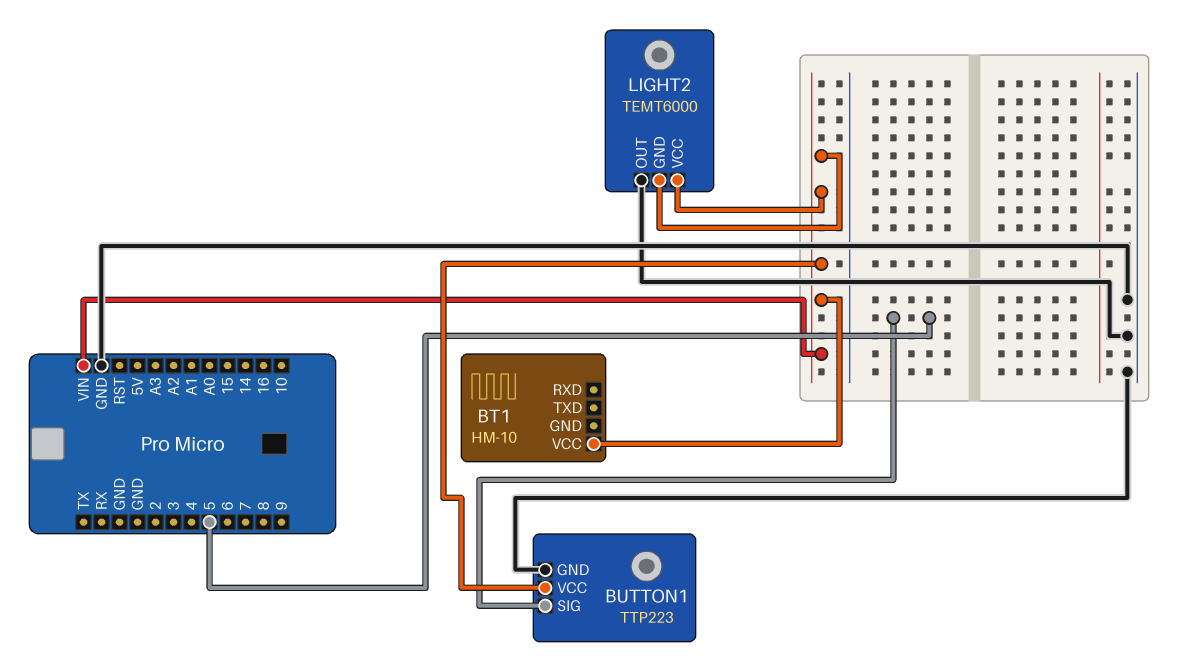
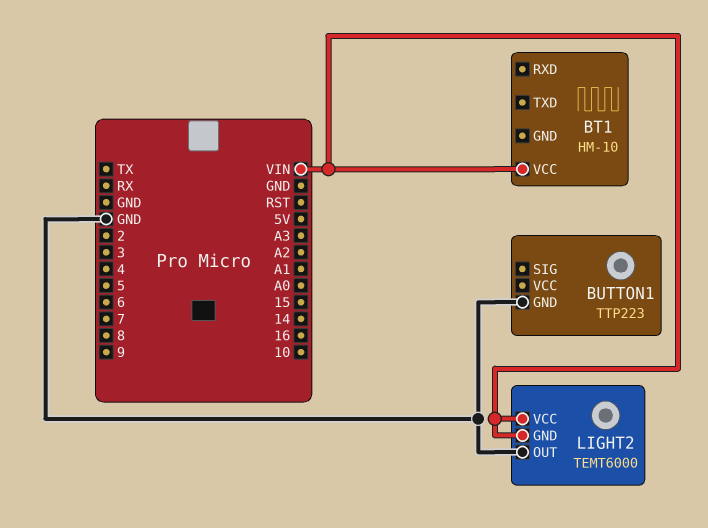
BUTTON1 pin SIG: 5 -> none
BUTTON1 pin VCC: VIN -> none

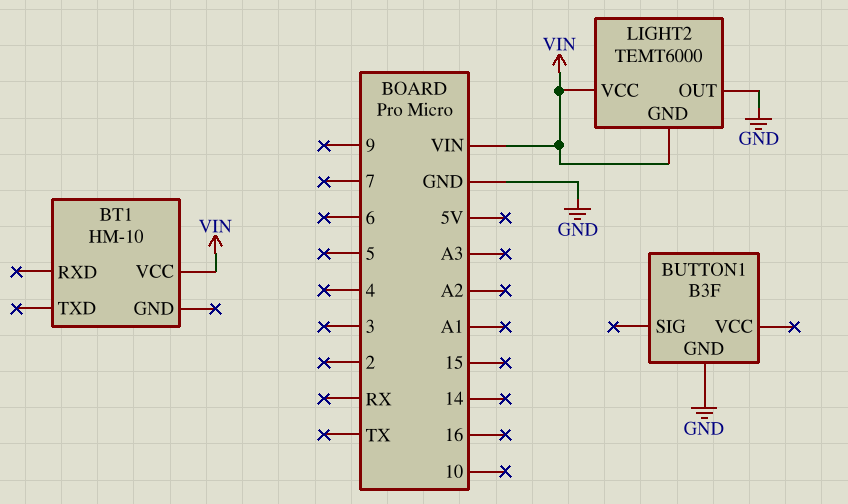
BUTTON1: TTP223 -> B3F

